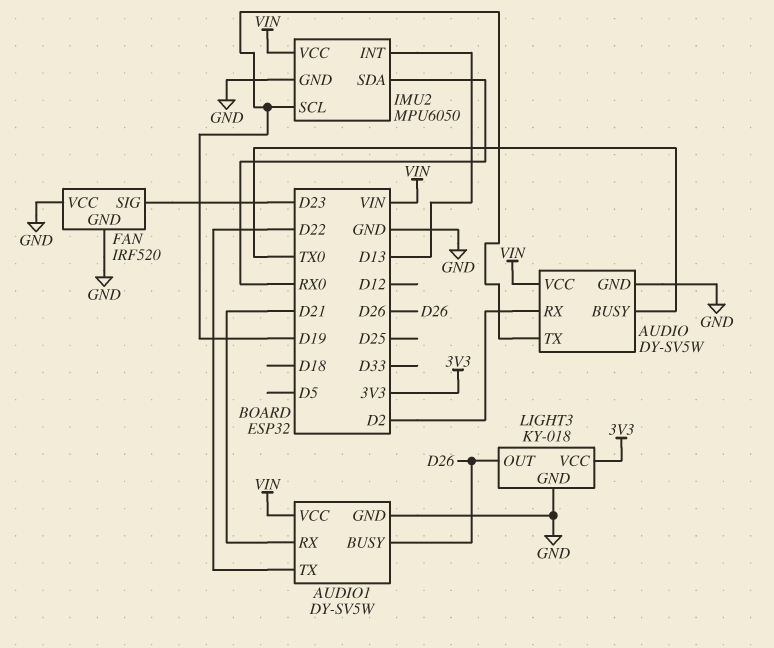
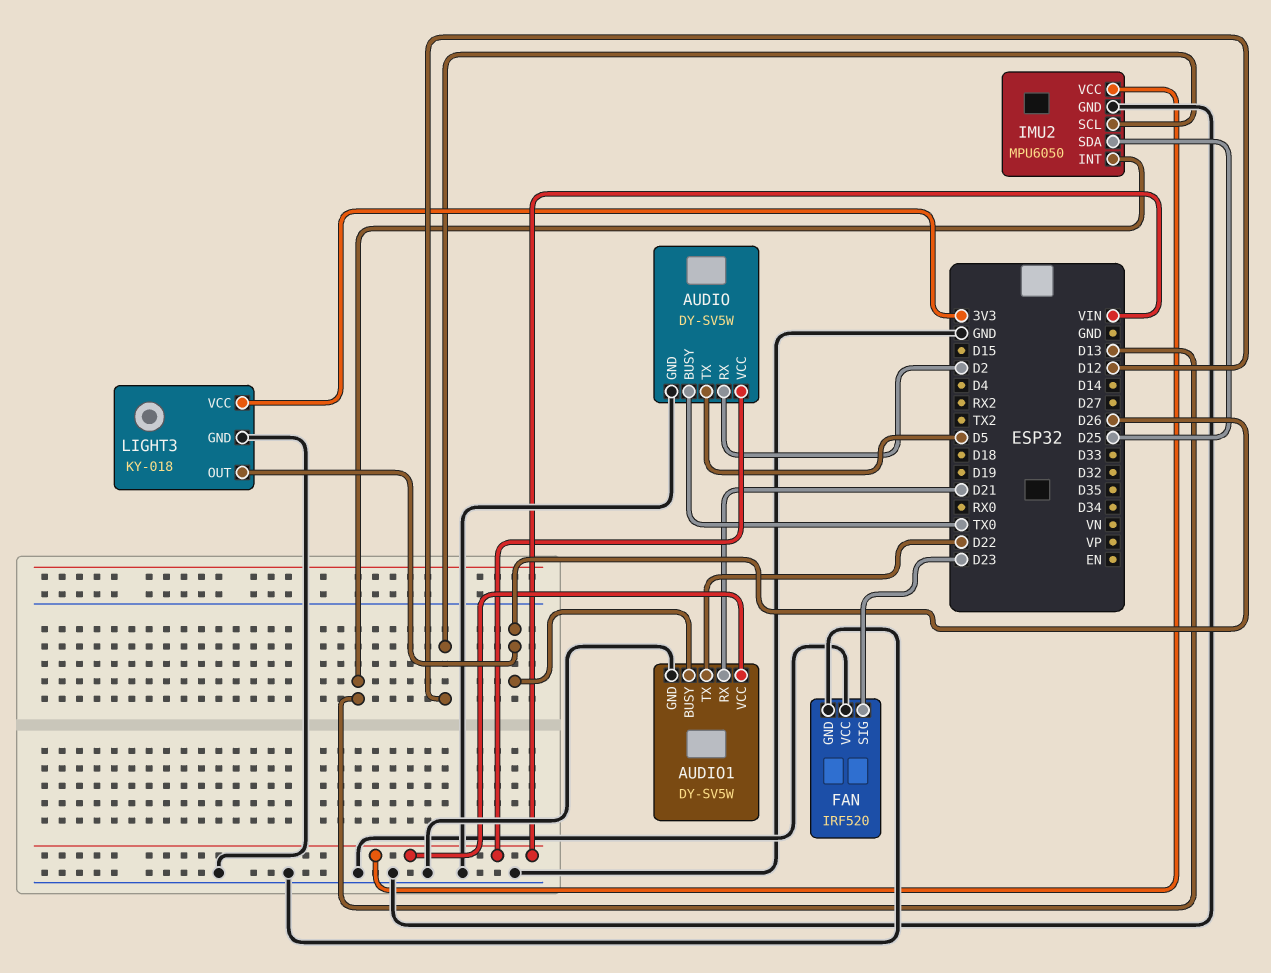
AUDIO pin TX: D19 -> D5
IMU2 pin SCL: D19 -> D12
IMU2 pin SDA: RX0 -> D25

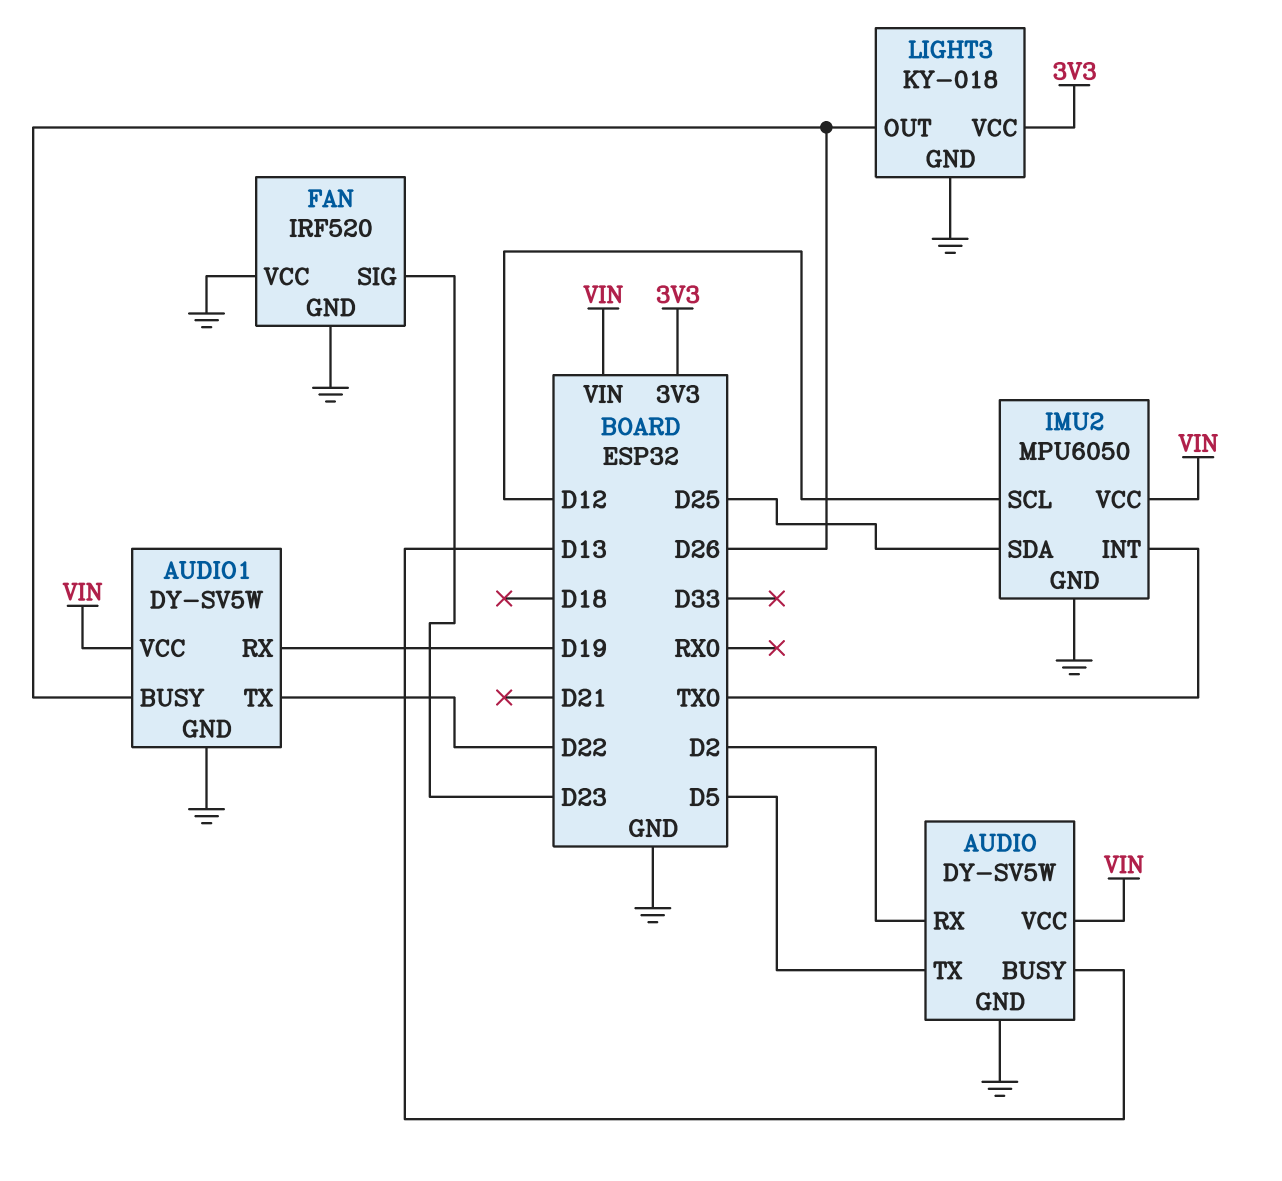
AUDIO pin BUSY: TX0 -> D13
AUDIO1 pin RX: D21 -> D19
IMU2 pin INT: D13 -> TX0

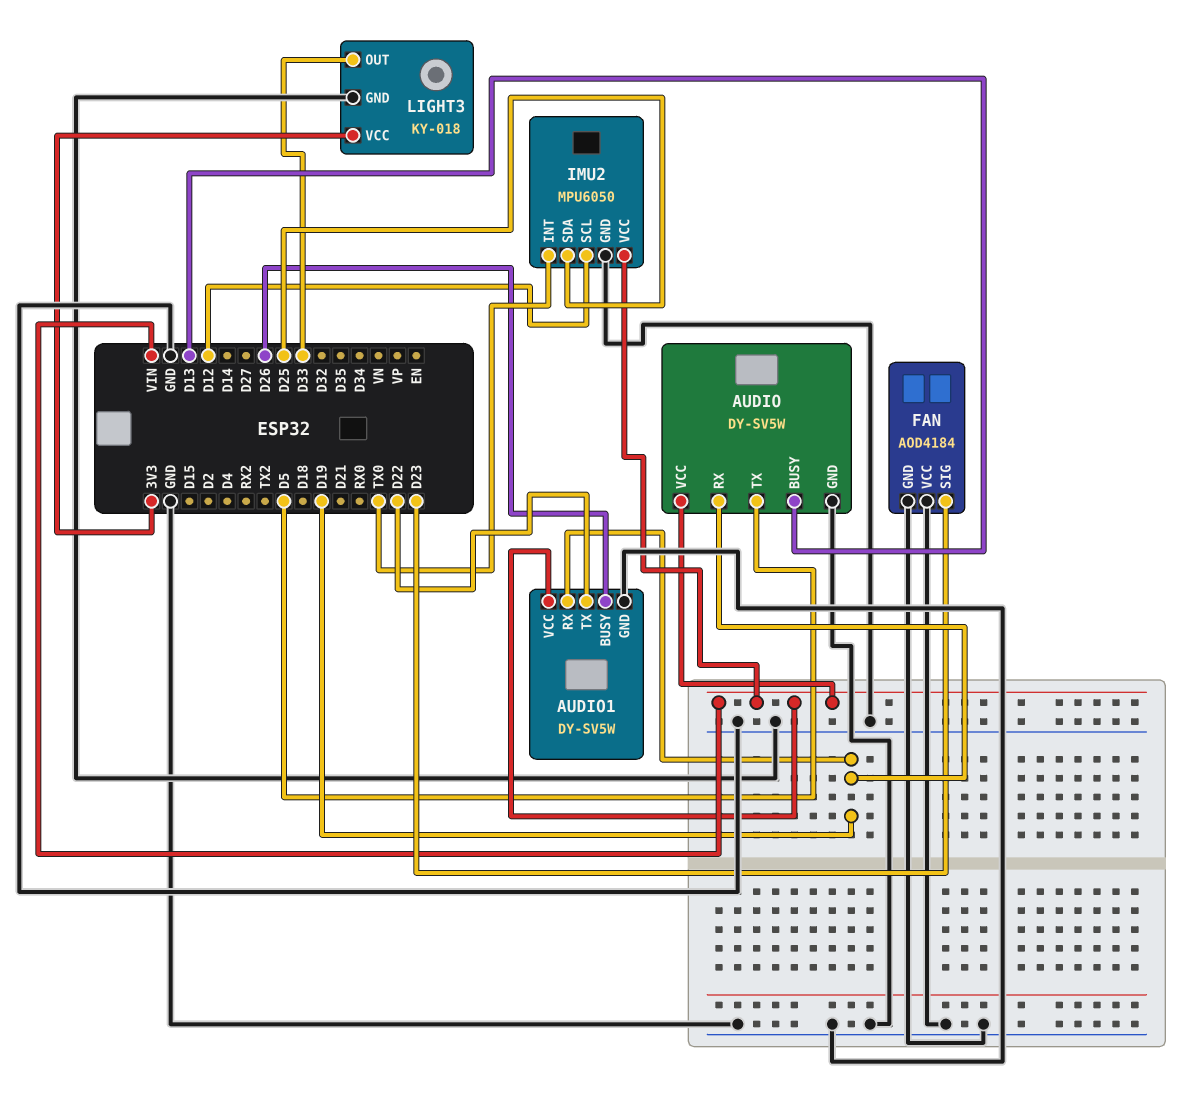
AUDIO pin RX: D2 -> D19
FAN: IRF520 -> AOD4184
LIGHT3 pin OUT: D26 -> D33

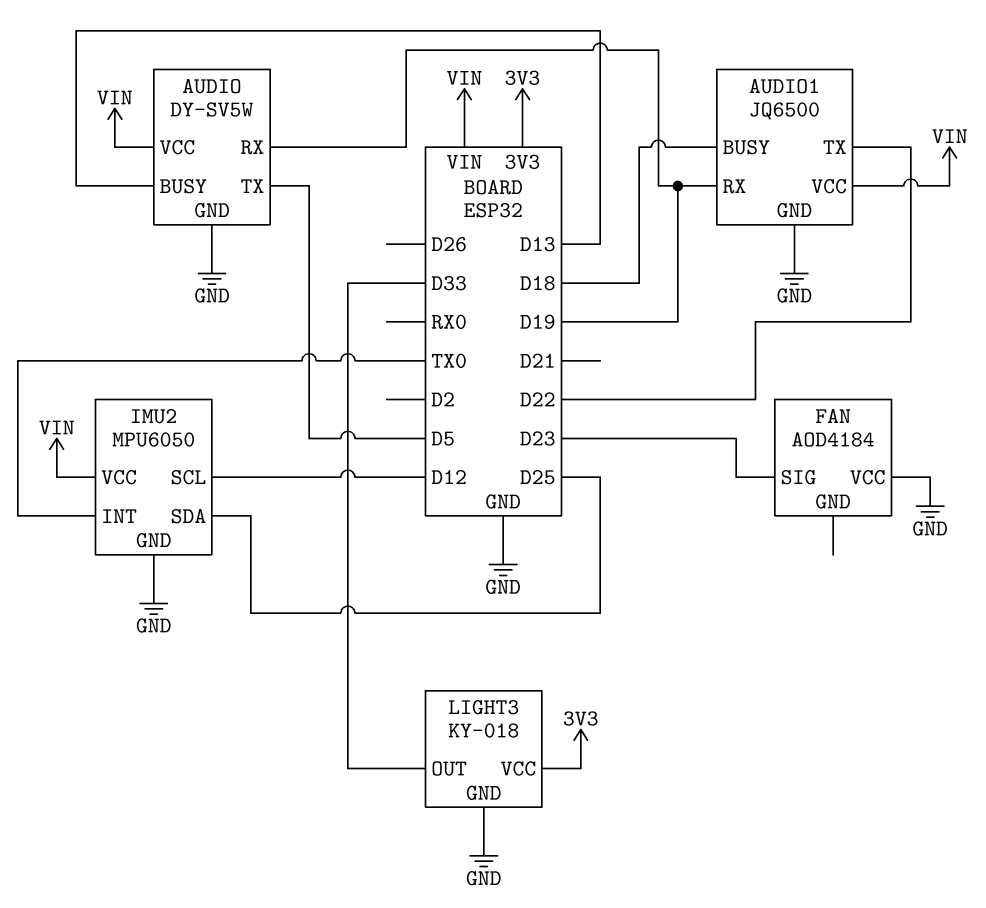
AUDIO1: DY-SV5W -> JQ6500
AUDIO1 pin BUSY: D26 -> D18
FAN pin GND: GND -> none

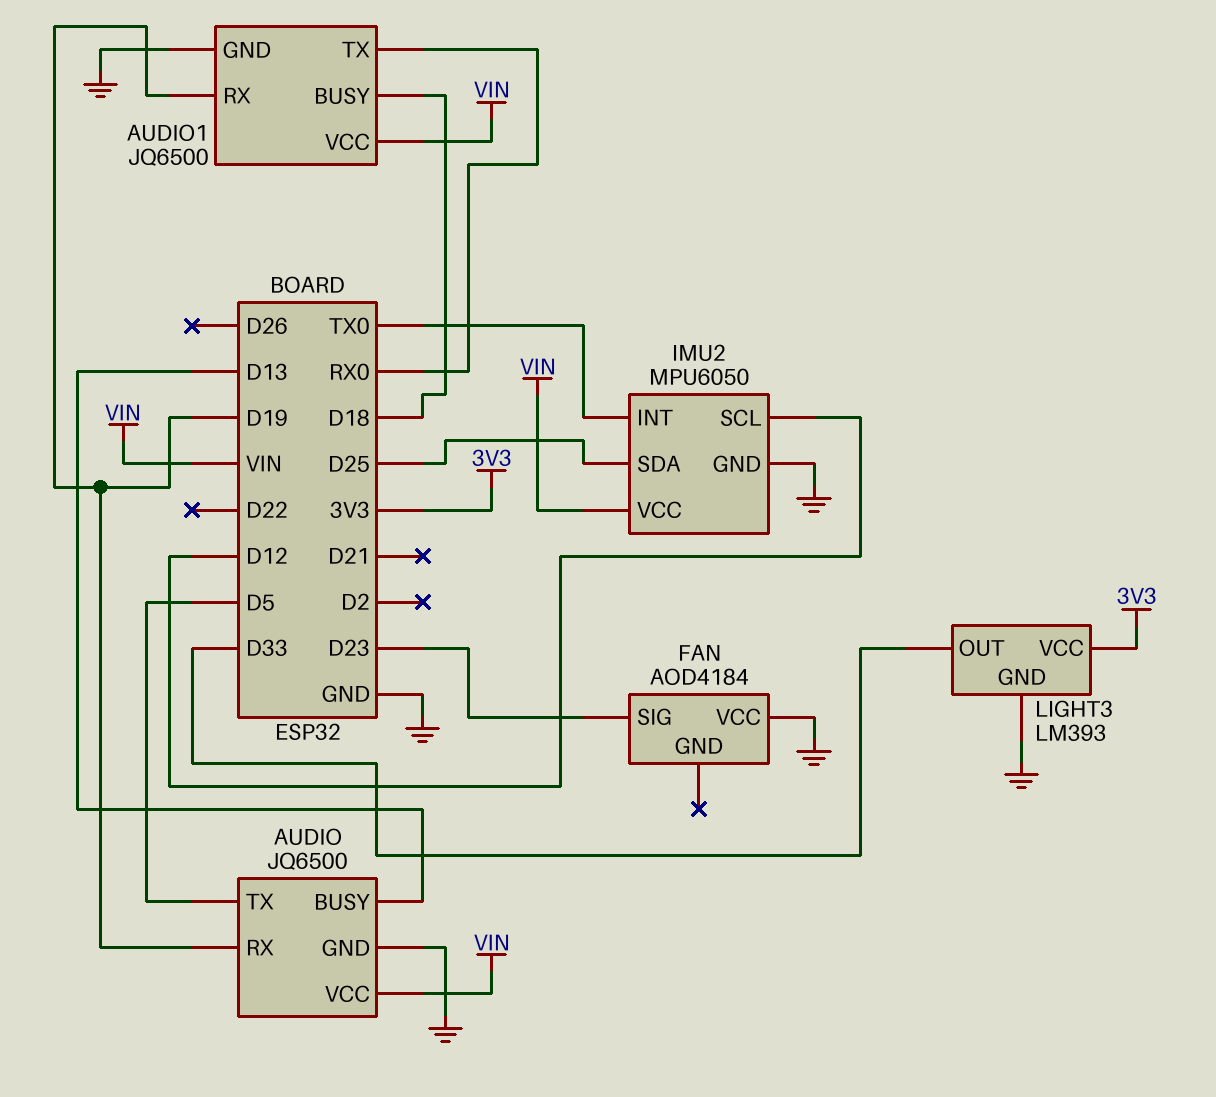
AUDIO: DY-SV5W -> JQ6500
AUDIO1 pin TX: D22 -> RX0
LIGHT3: KY-018 -> LM393

